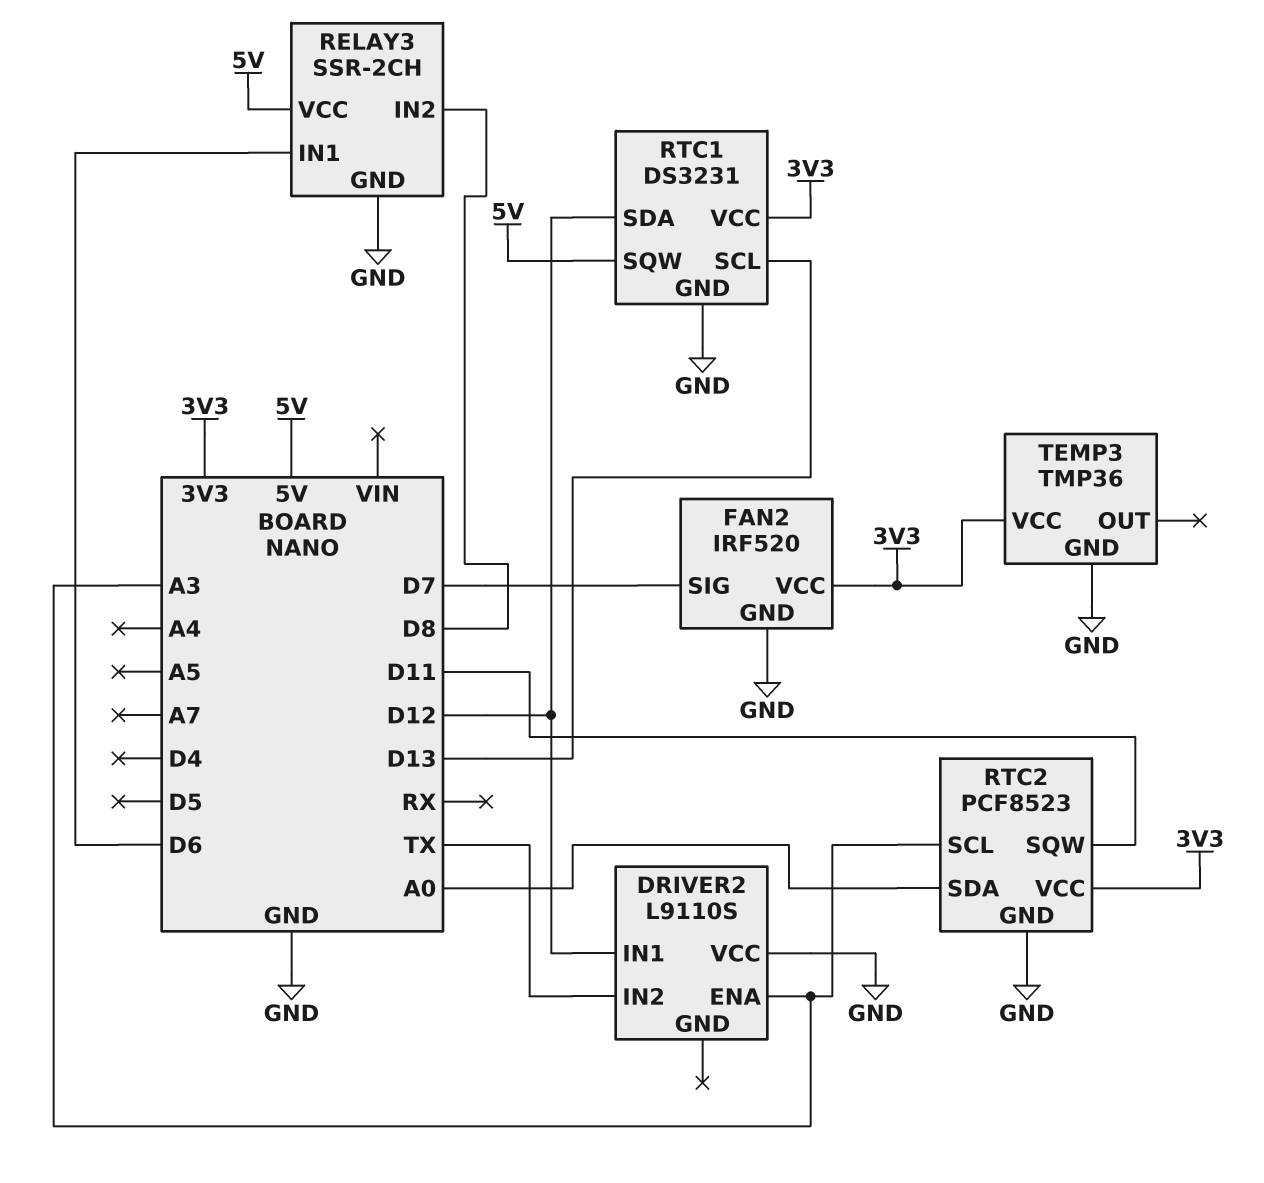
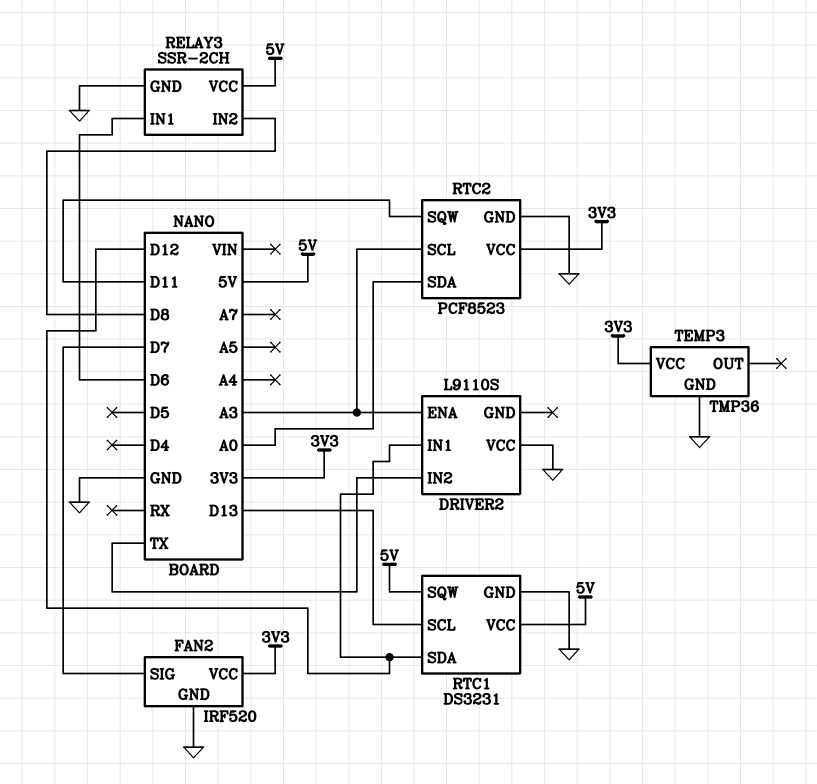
RTC1 pin VCC: 3V3 -> 5V

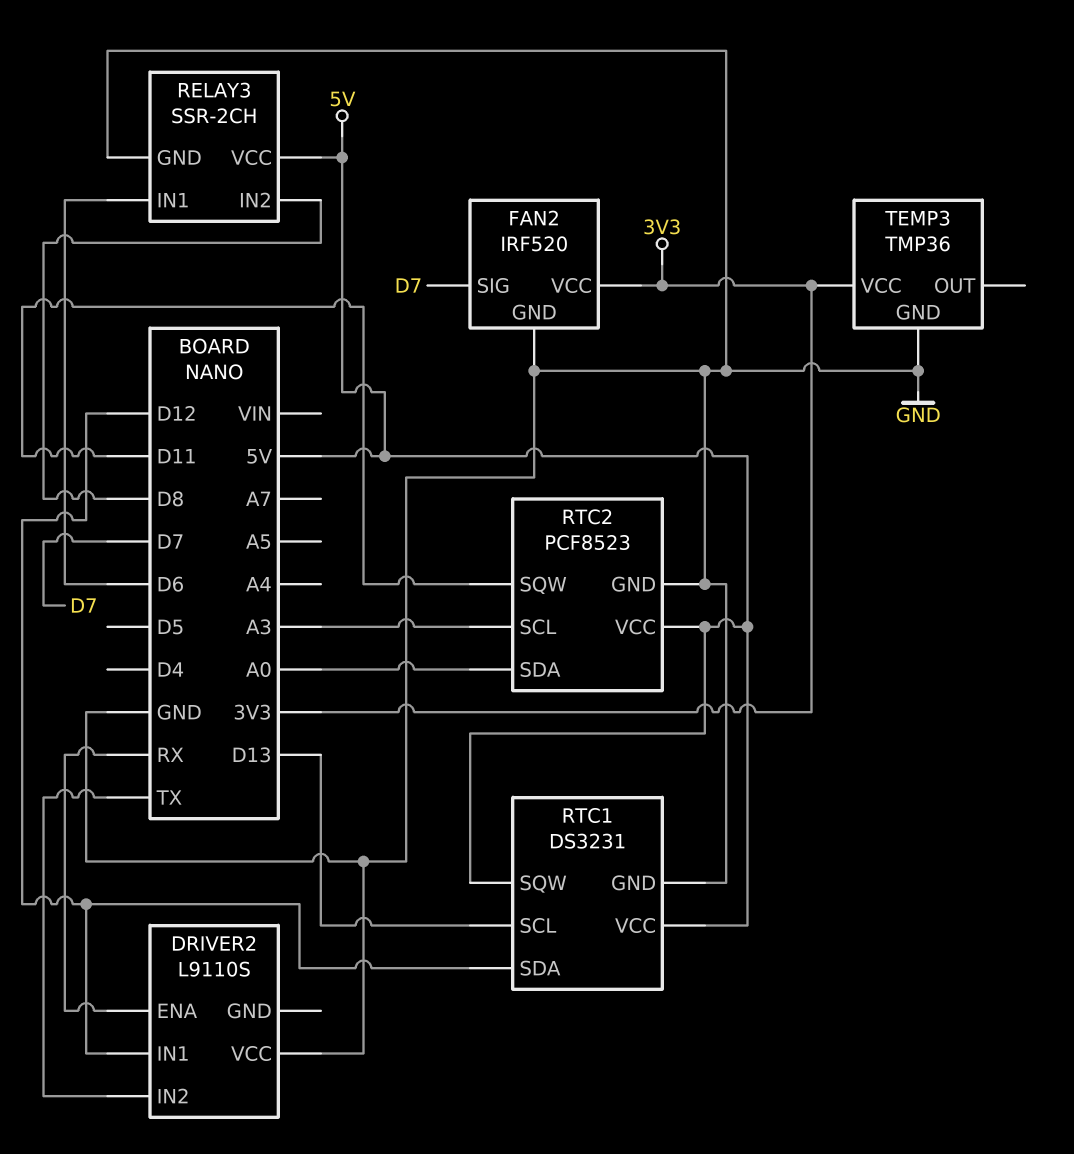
DRIVER2 pin ENA: A3 -> RX
RTC2 pin VCC: 3V3 -> 5V

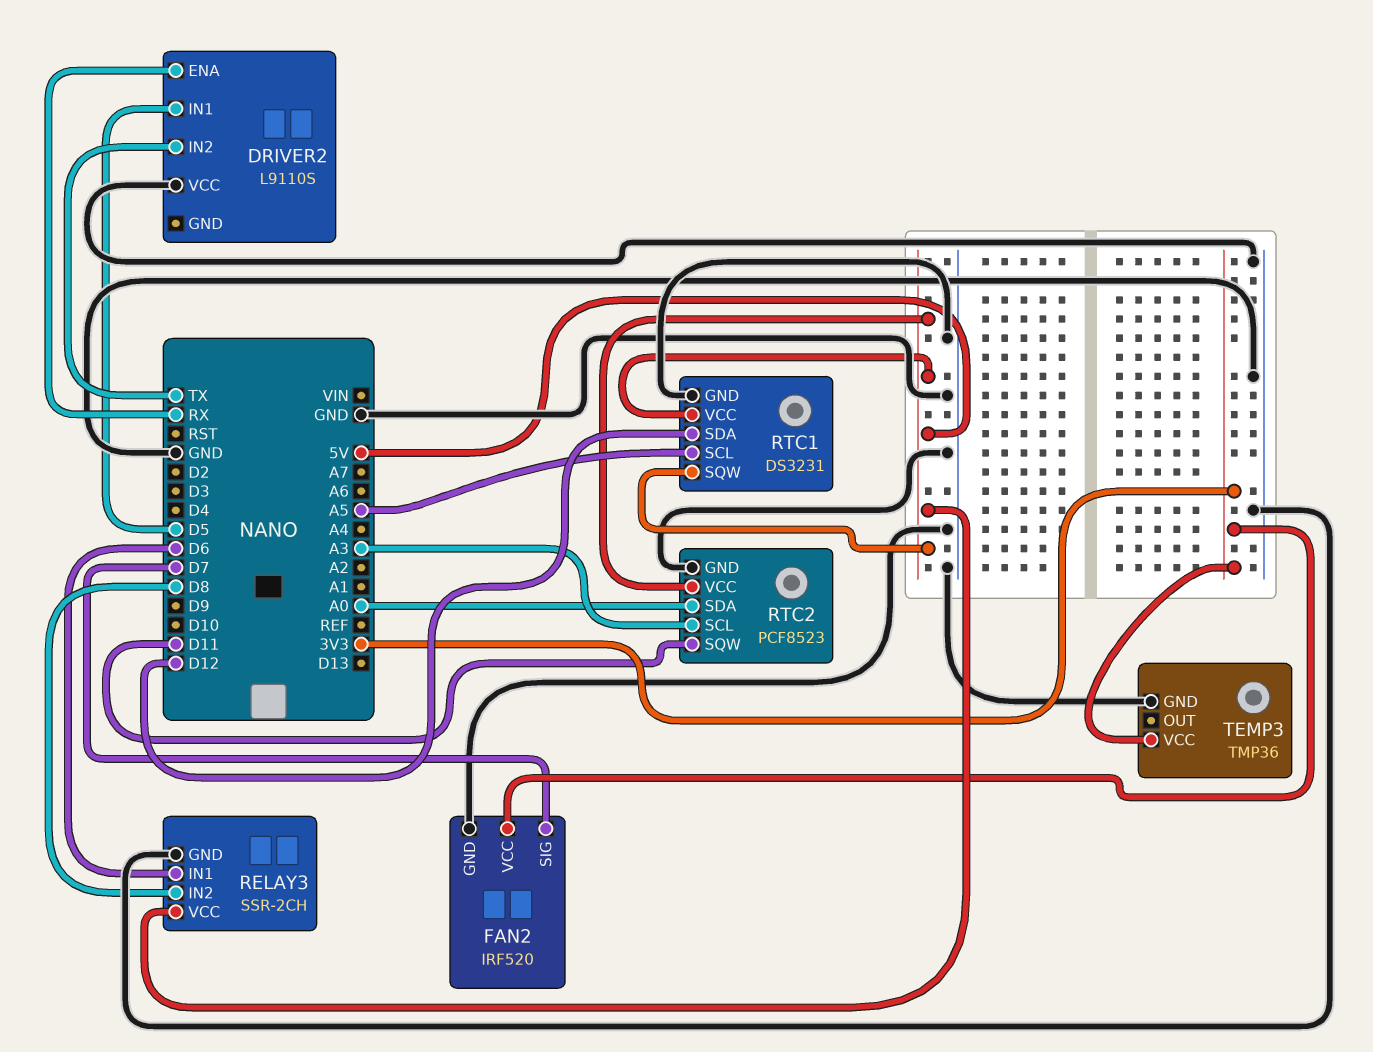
DRIVER2 pin IN1: D12 -> D5
RTC1 pin SCL: D13 -> A5

